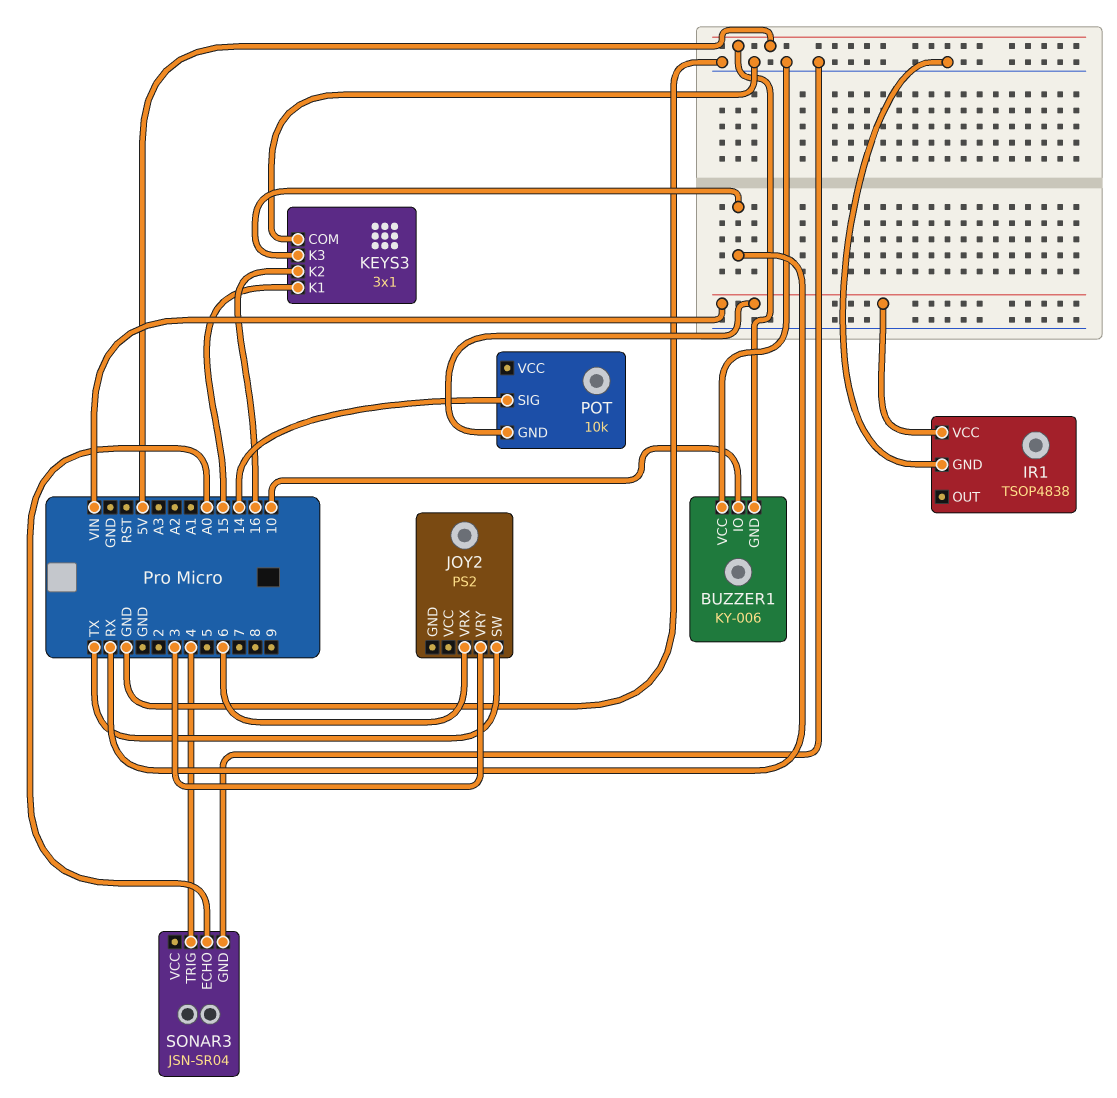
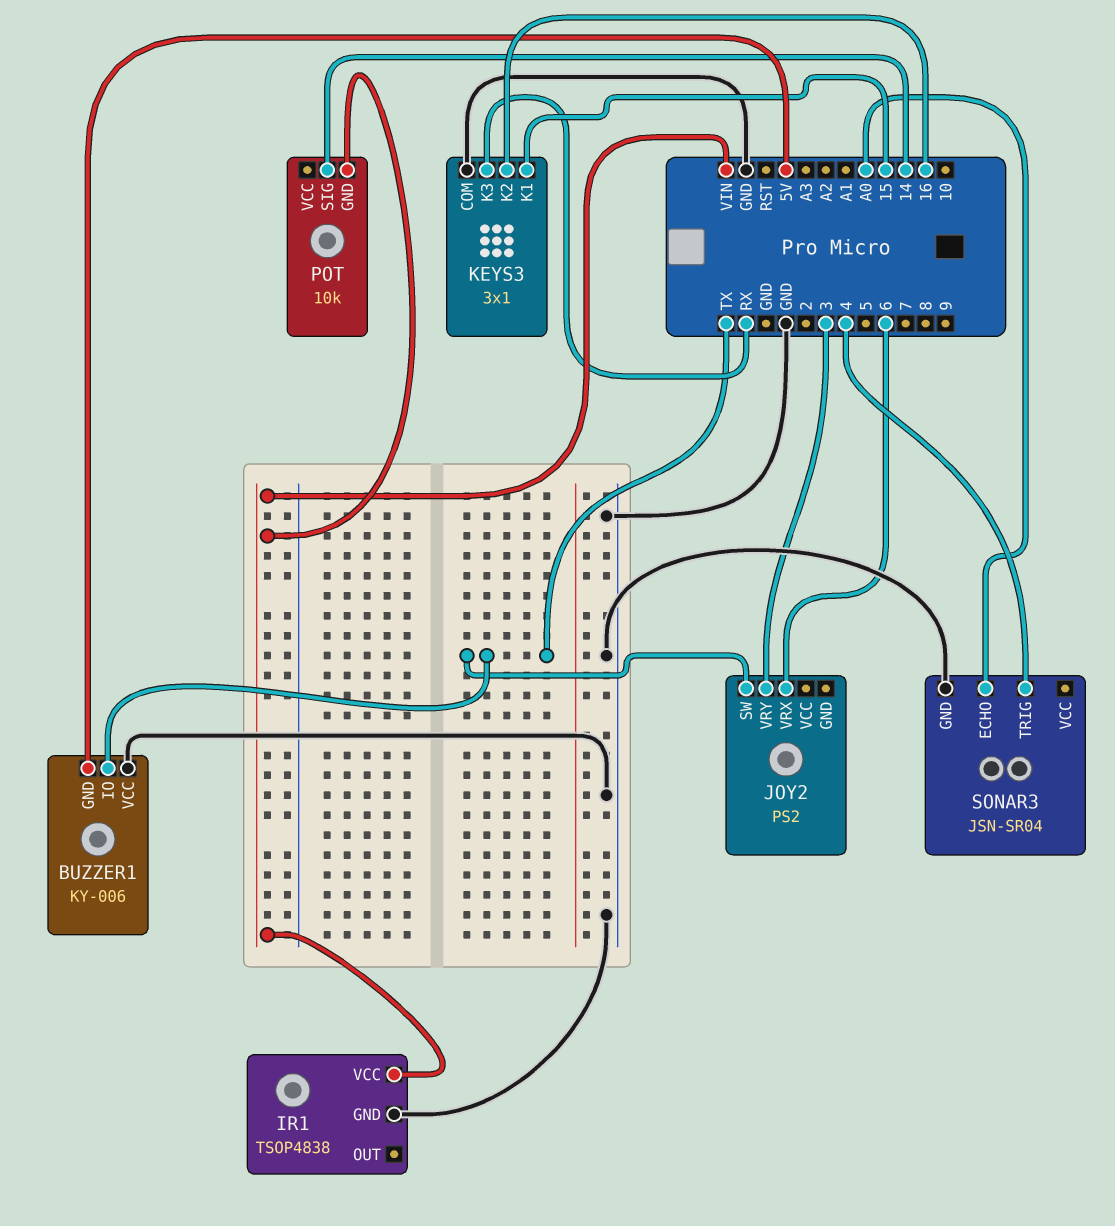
BUZZER1 pin IO: 10 -> TX

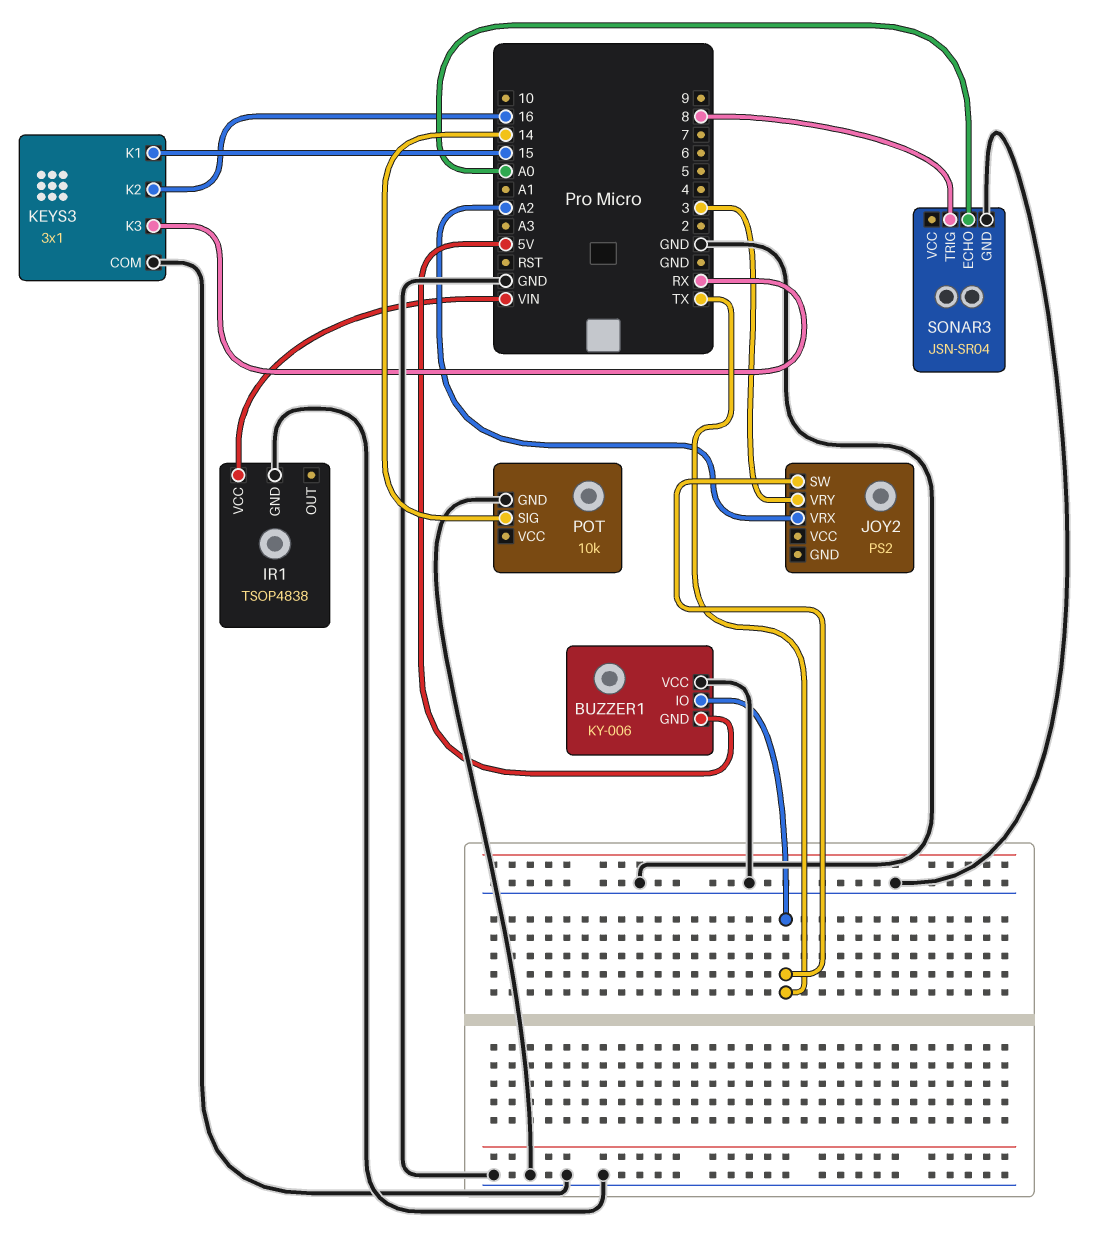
JOY2 pin VRX: 6 -> A2
POT pin GND: VIN -> GND
SONAR3 pin TRIG: 4 -> 8

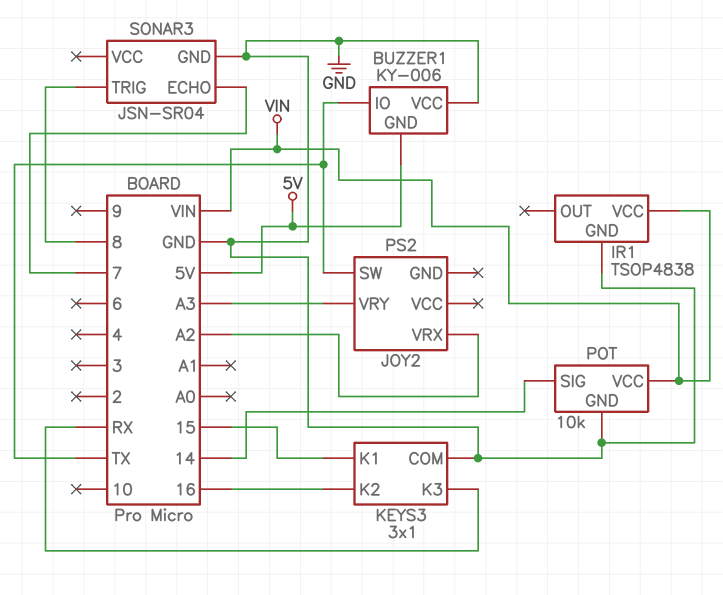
JOY2 pin VRY: 3 -> A3
POT pin VCC: none -> VIN
SONAR3 pin ECHO: A0 -> 7

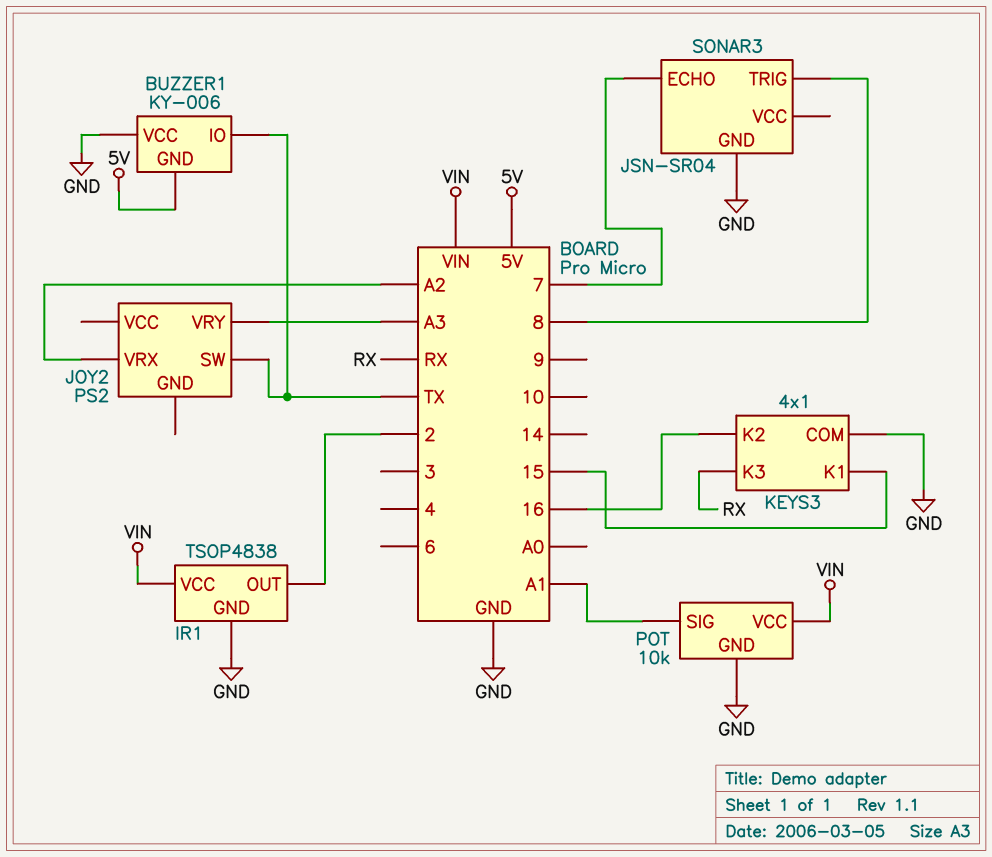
IR1 pin OUT: none -> 2
KEYS3: 3x1 -> 4x1
POT pin SIG: 14 -> A1

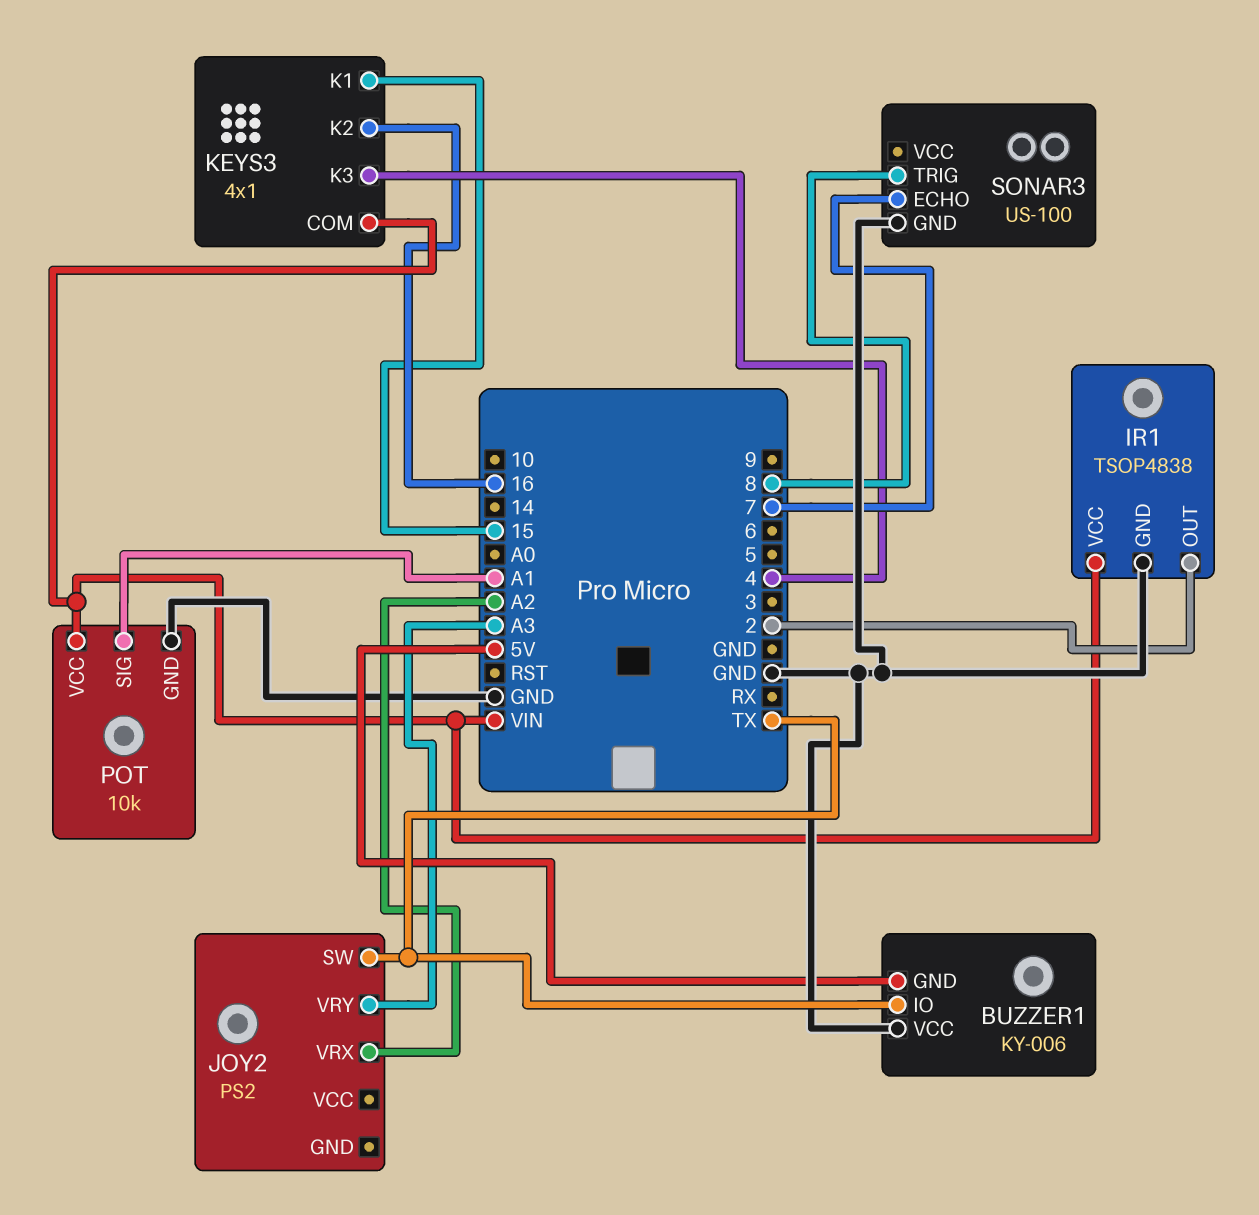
KEYS3 pin COM: GND -> VIN
KEYS3 pin K3: RX -> 4
SONAR3: JSN-SR04 -> US-100

